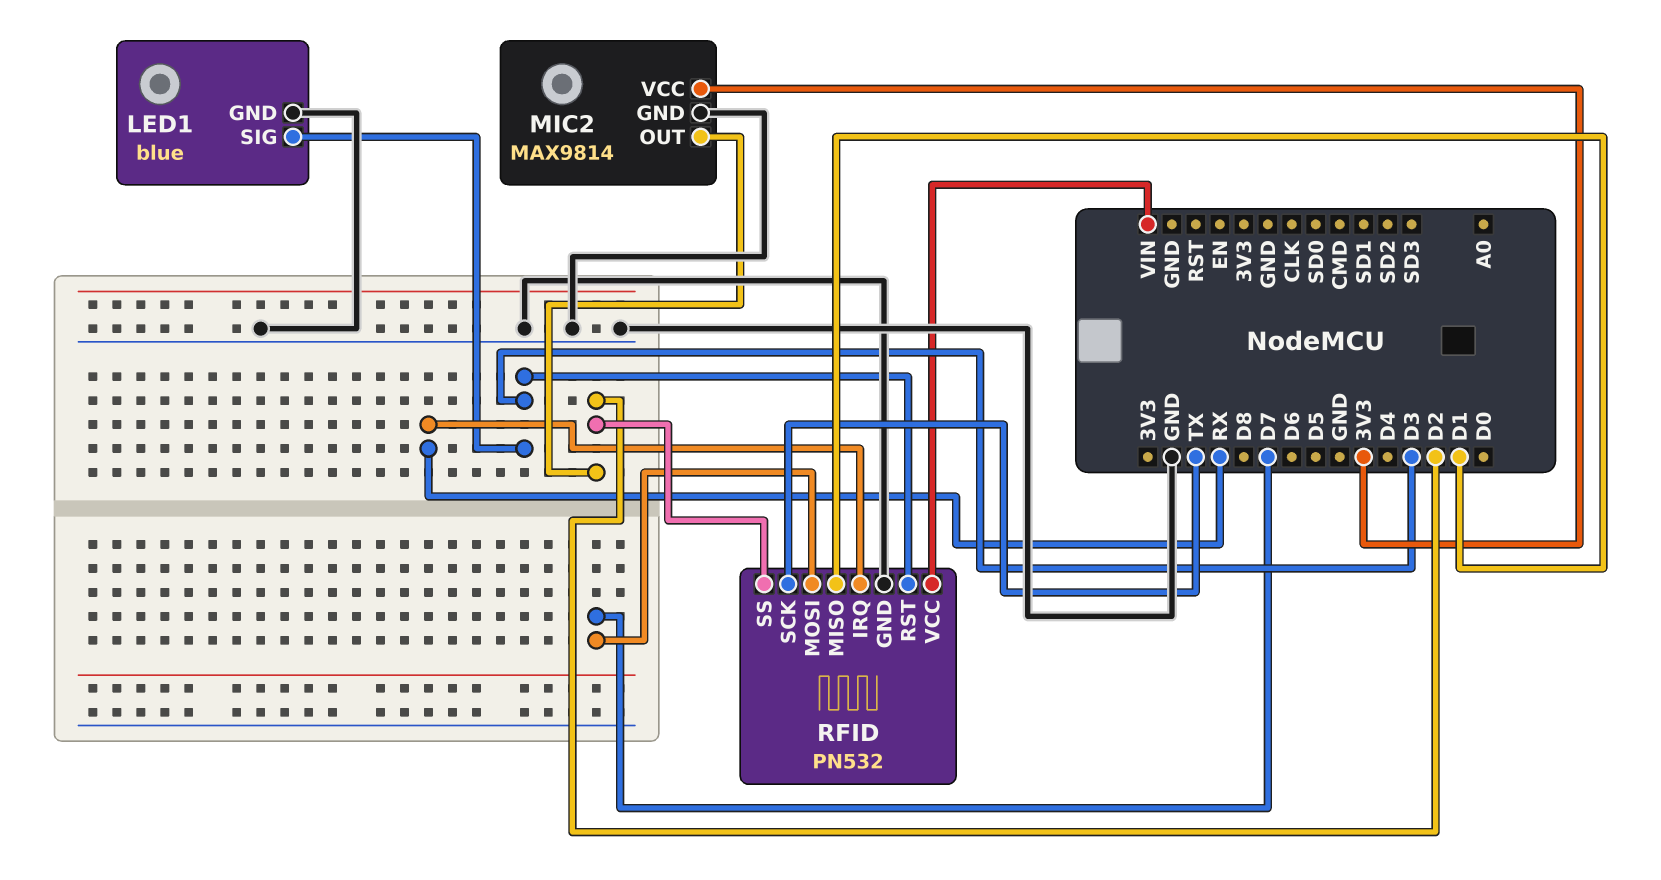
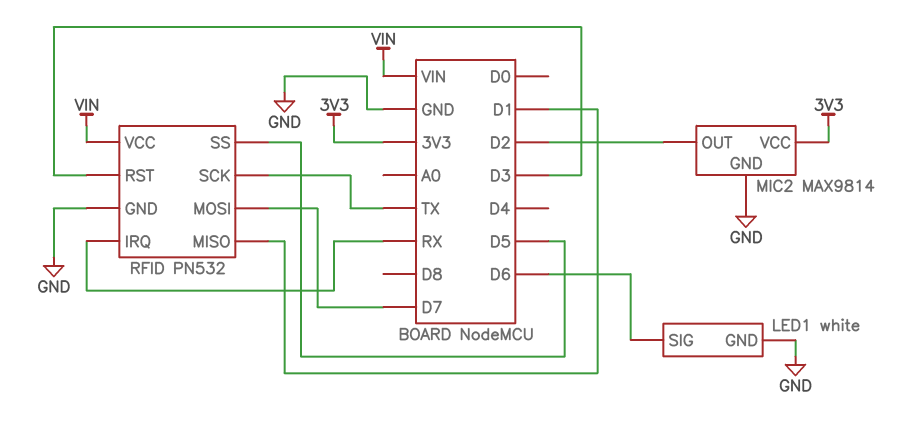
LED1: blue -> white
LED1 pin SIG: D3 -> D6
RFID pin SS: D2 -> D5

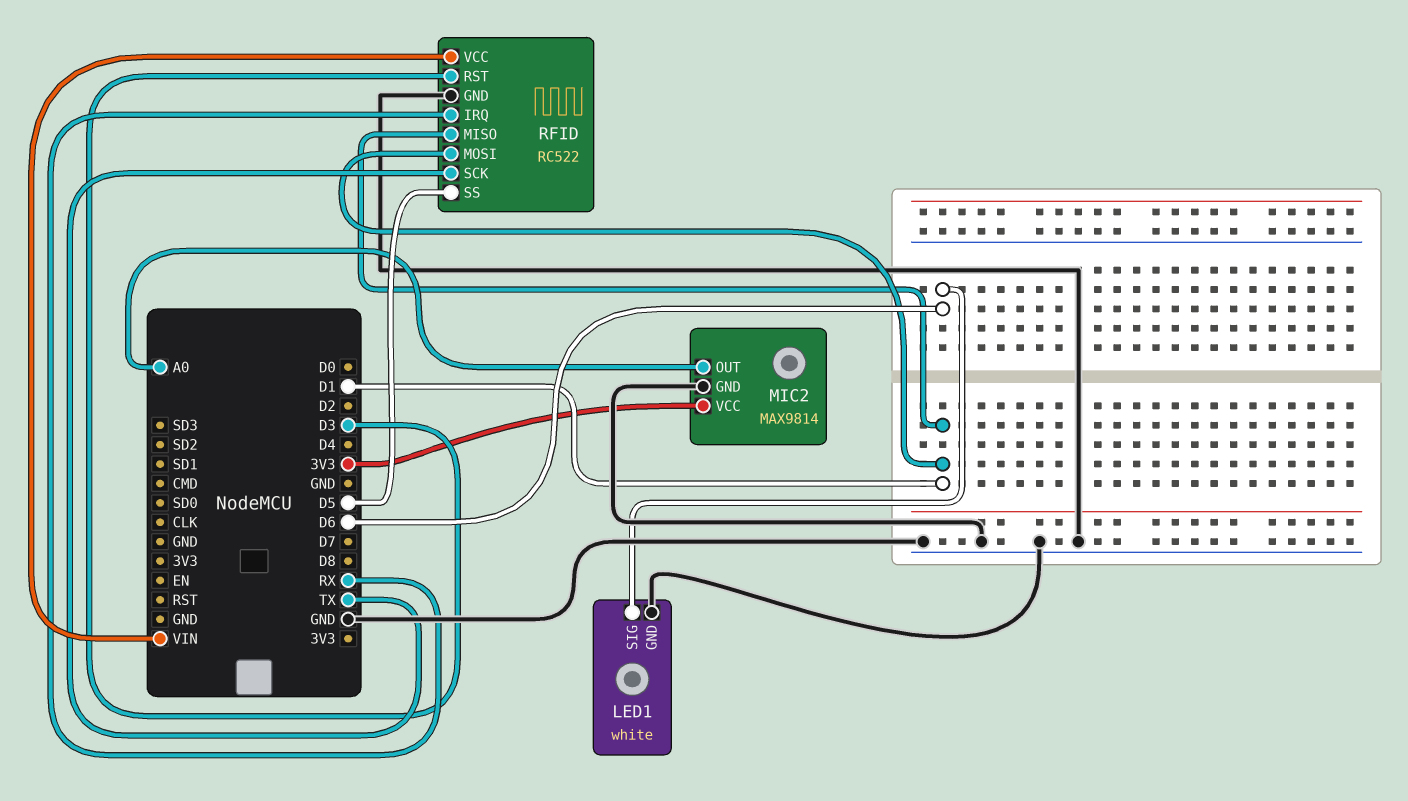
MIC2 pin OUT: D2 -> A0
RFID: PN532 -> RC522
RFID pin MOSI: D7 -> D1

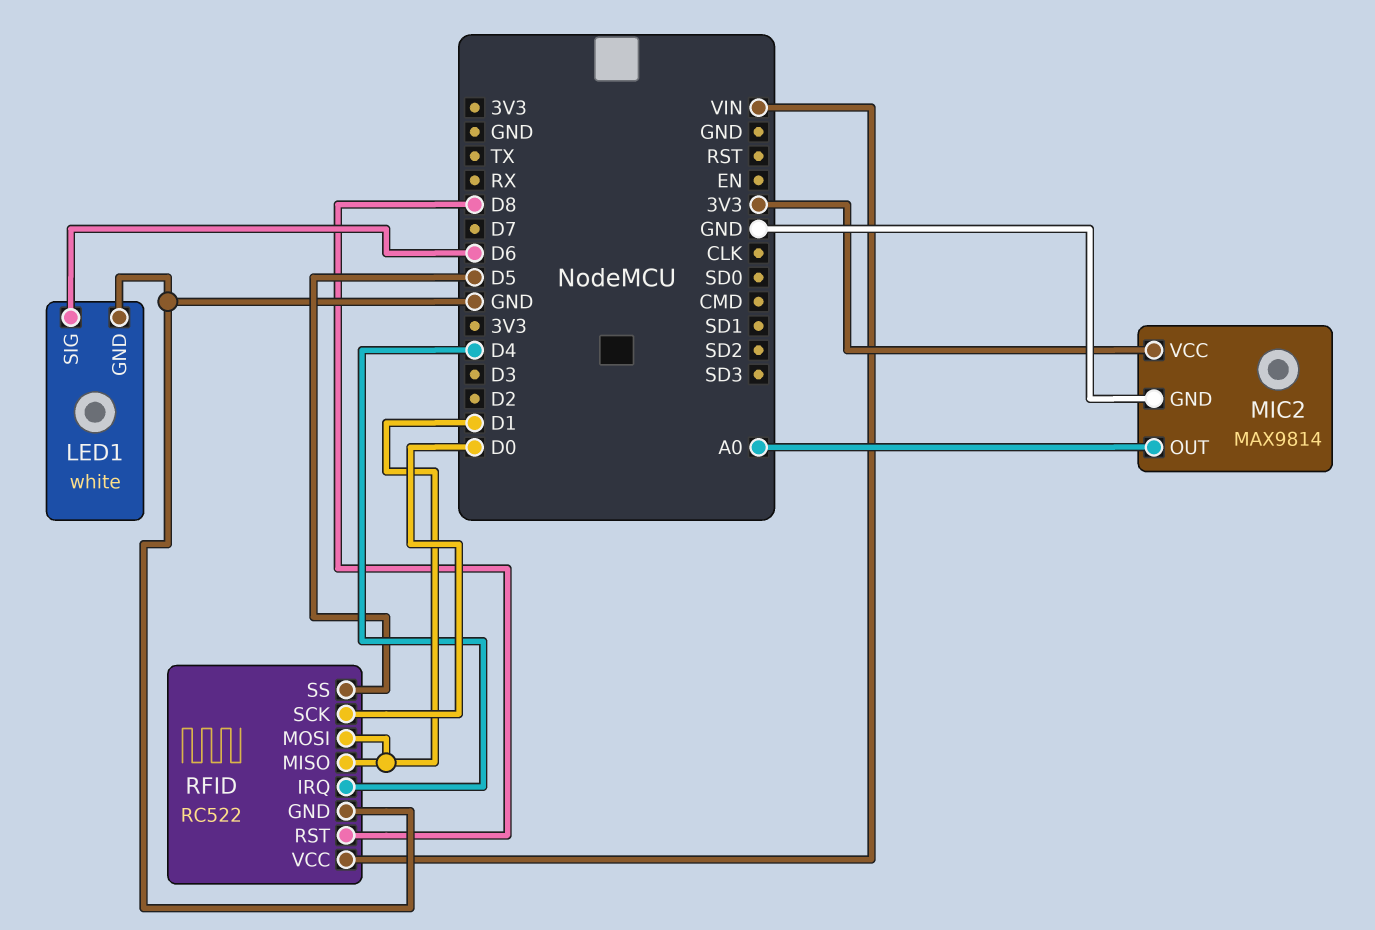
RFID pin IRQ: RX -> D4
RFID pin RST: D3 -> D8
RFID pin SCK: TX -> D0

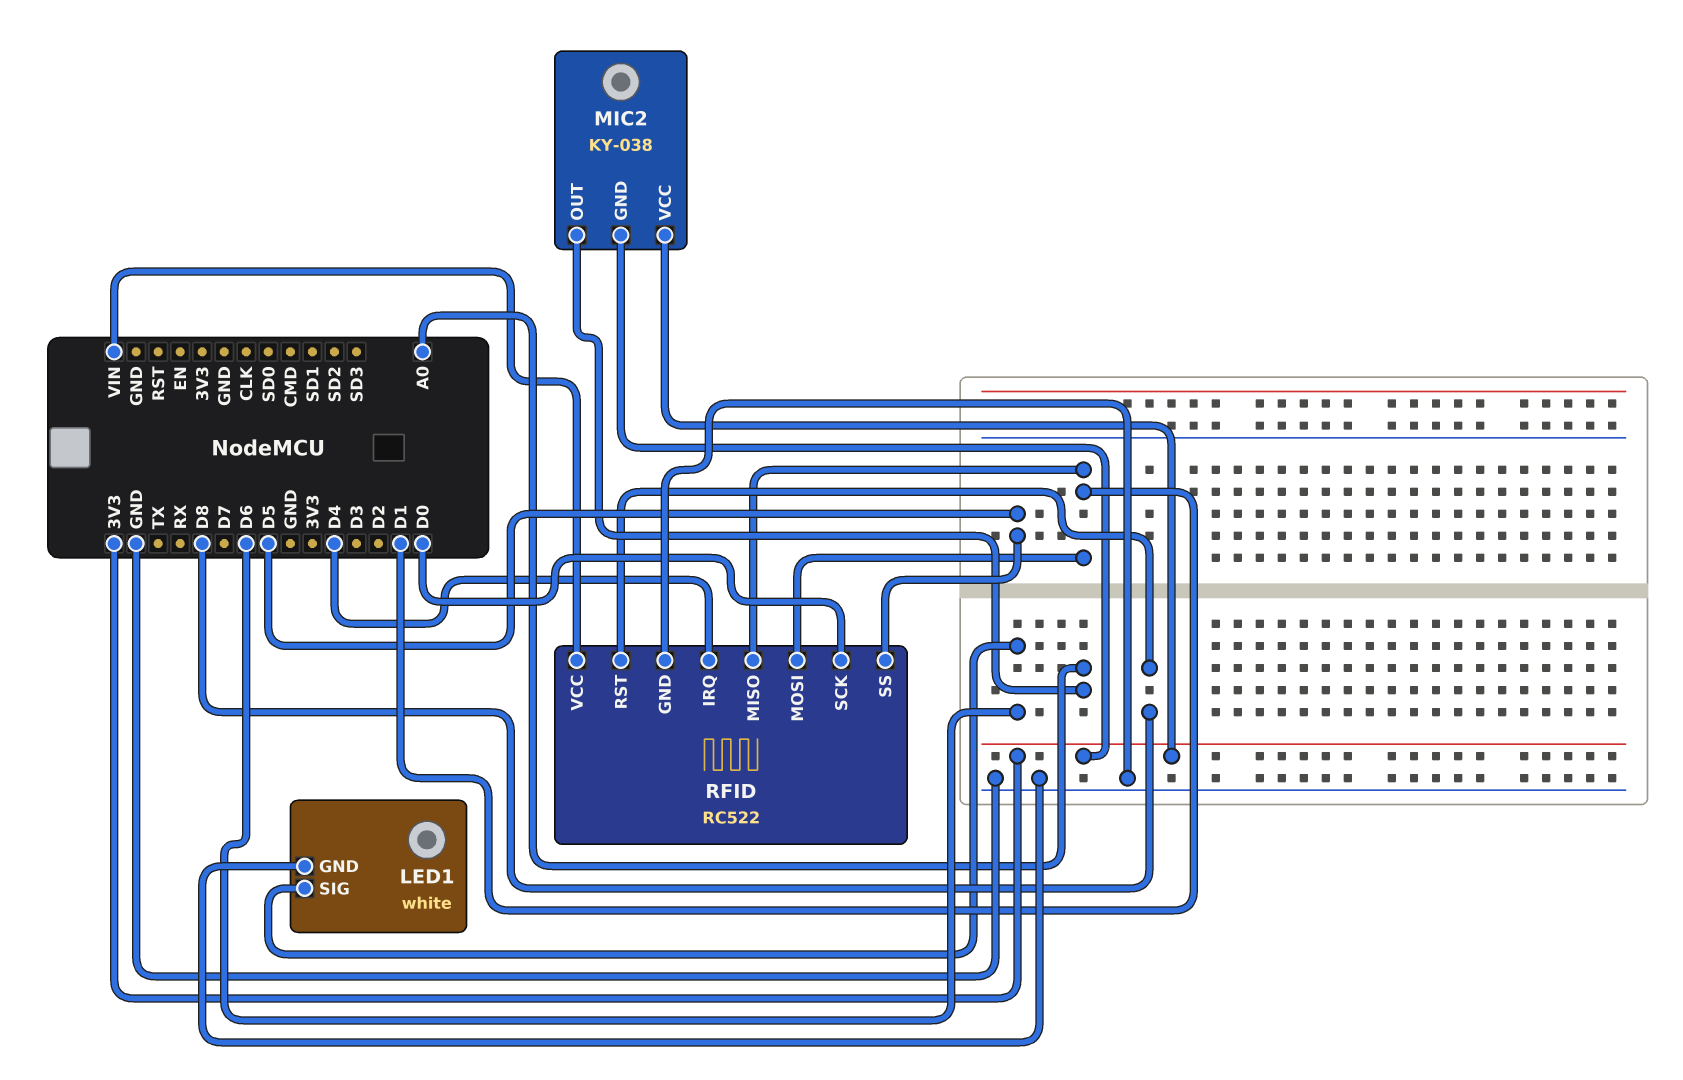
MIC2: MAX9814 -> KY-038
MIC2 pin GND: GND -> 3V3

